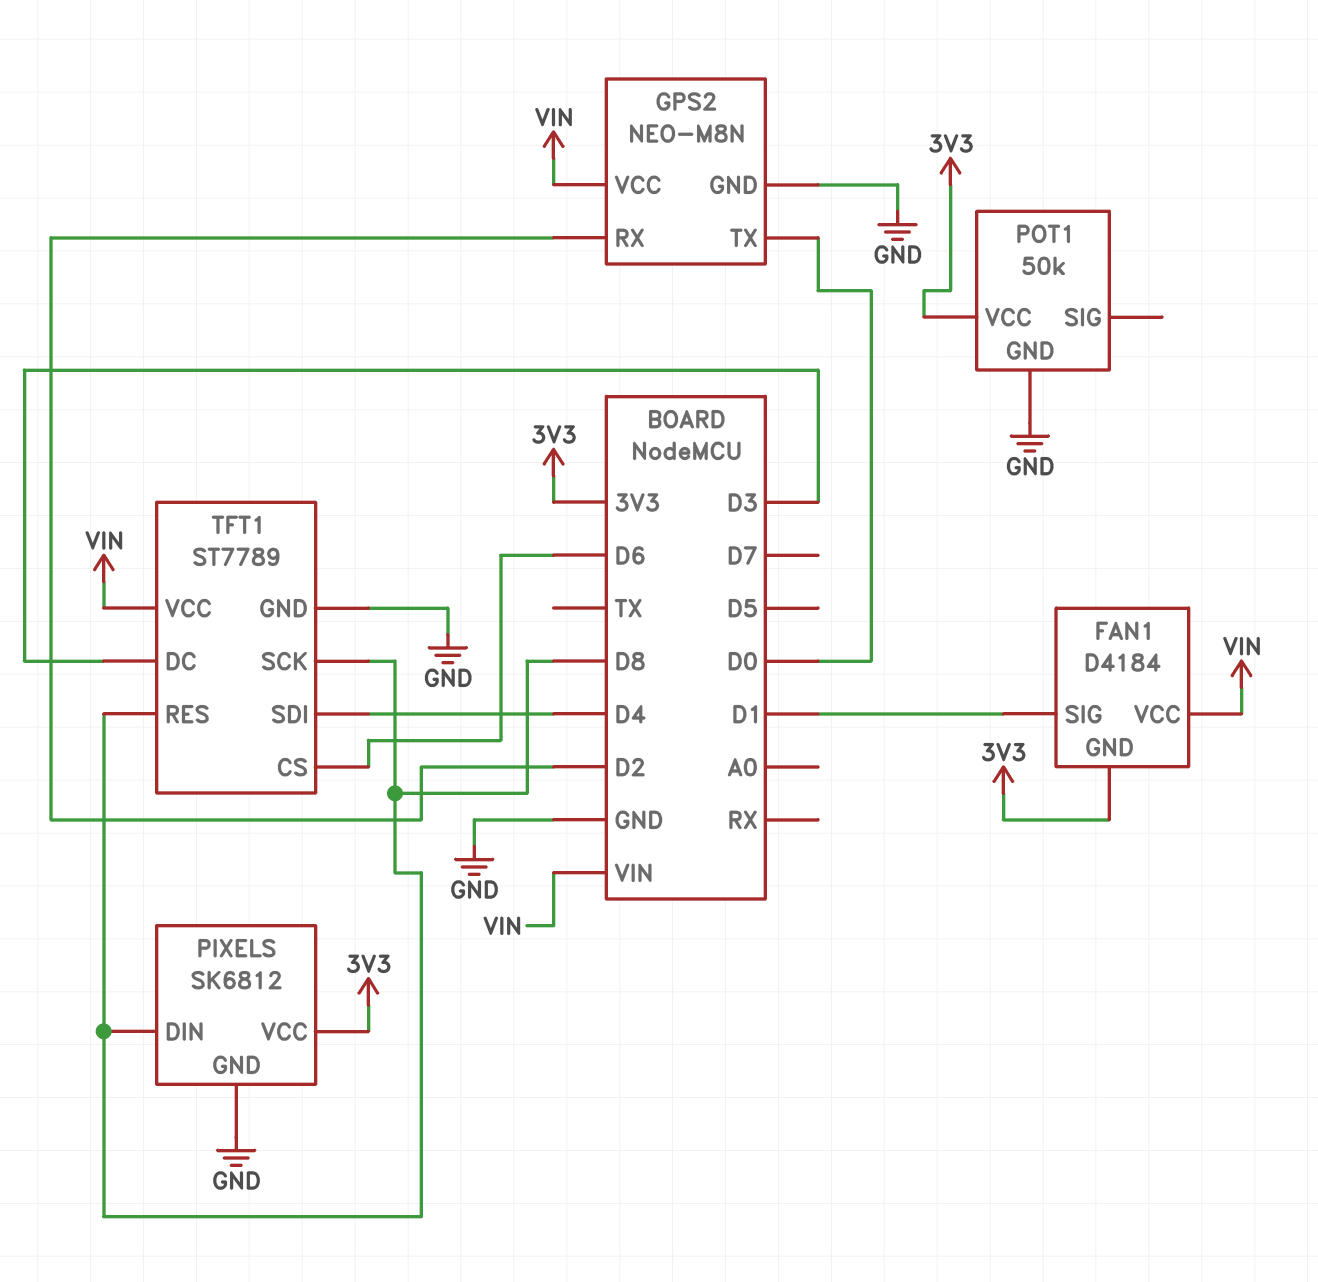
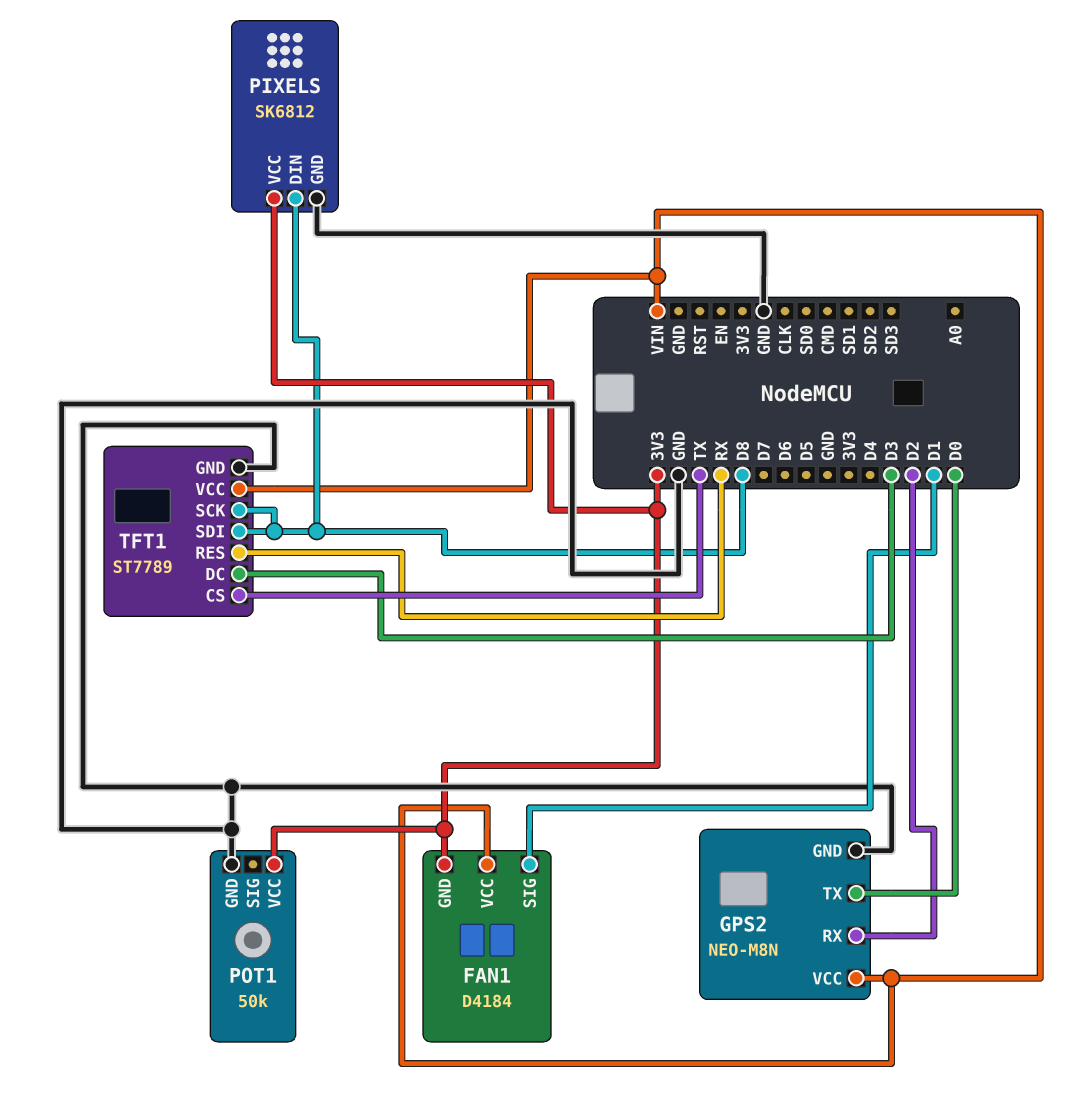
TFT1 pin CS: D6 -> TX
TFT1 pin RES: D8 -> RX
TFT1 pin SDI: D4 -> D8

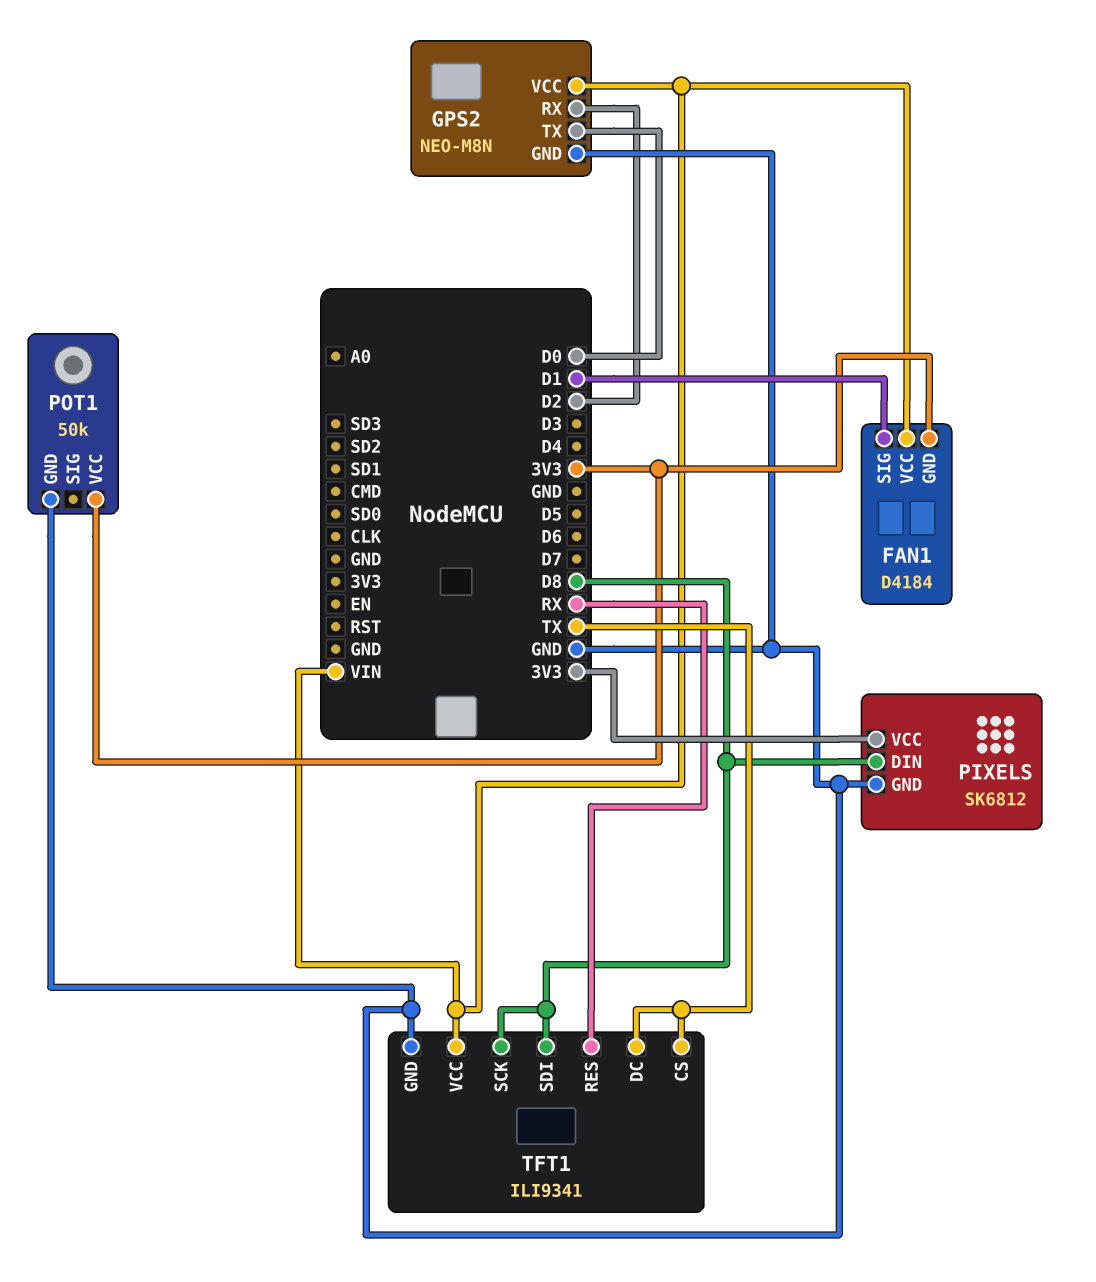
TFT1: ST7789 -> ILI9341
TFT1 pin DC: D3 -> TX

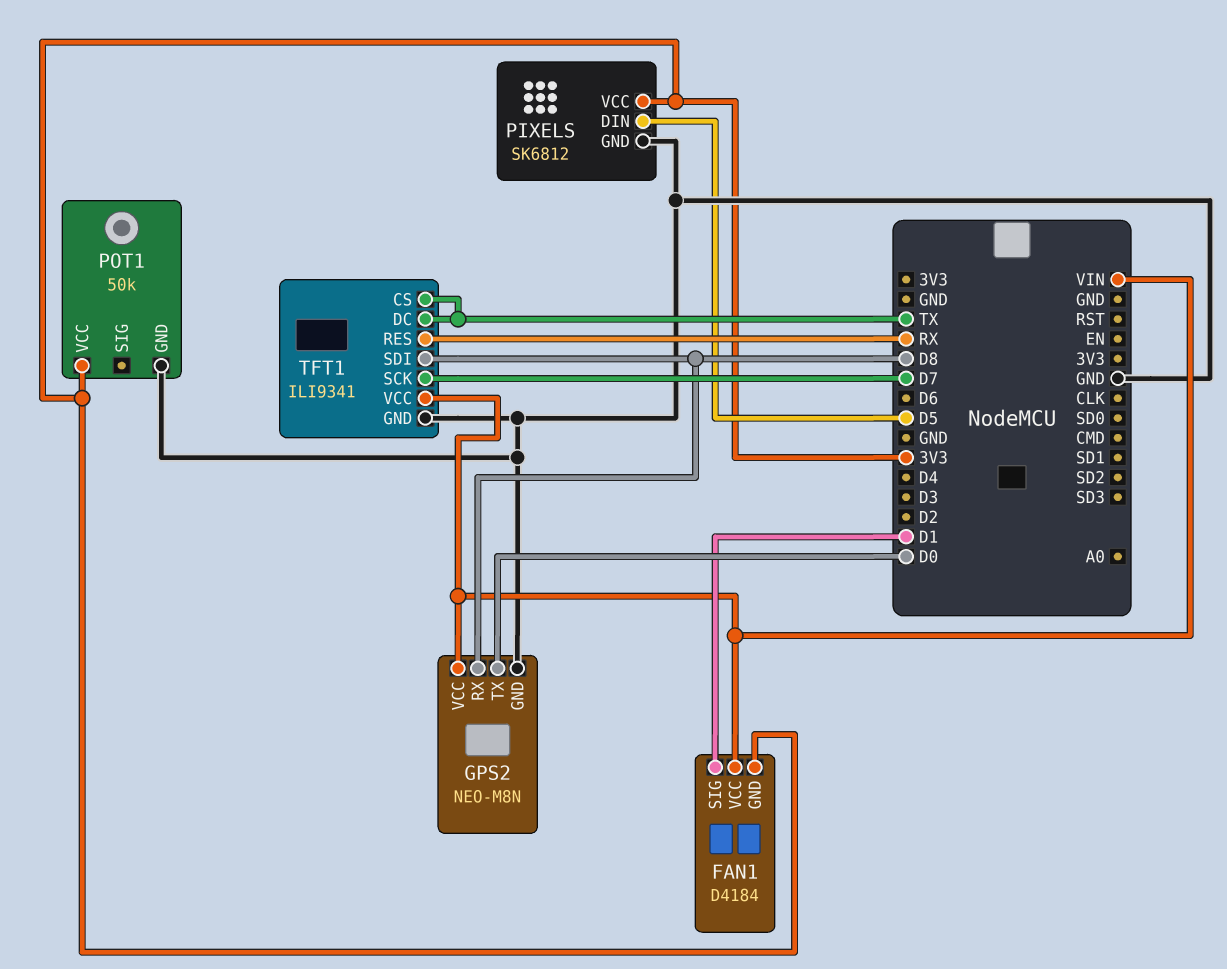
GPS2 pin RX: D2 -> D8
PIXELS pin DIN: D8 -> D5
TFT1 pin SCK: D8 -> D7

